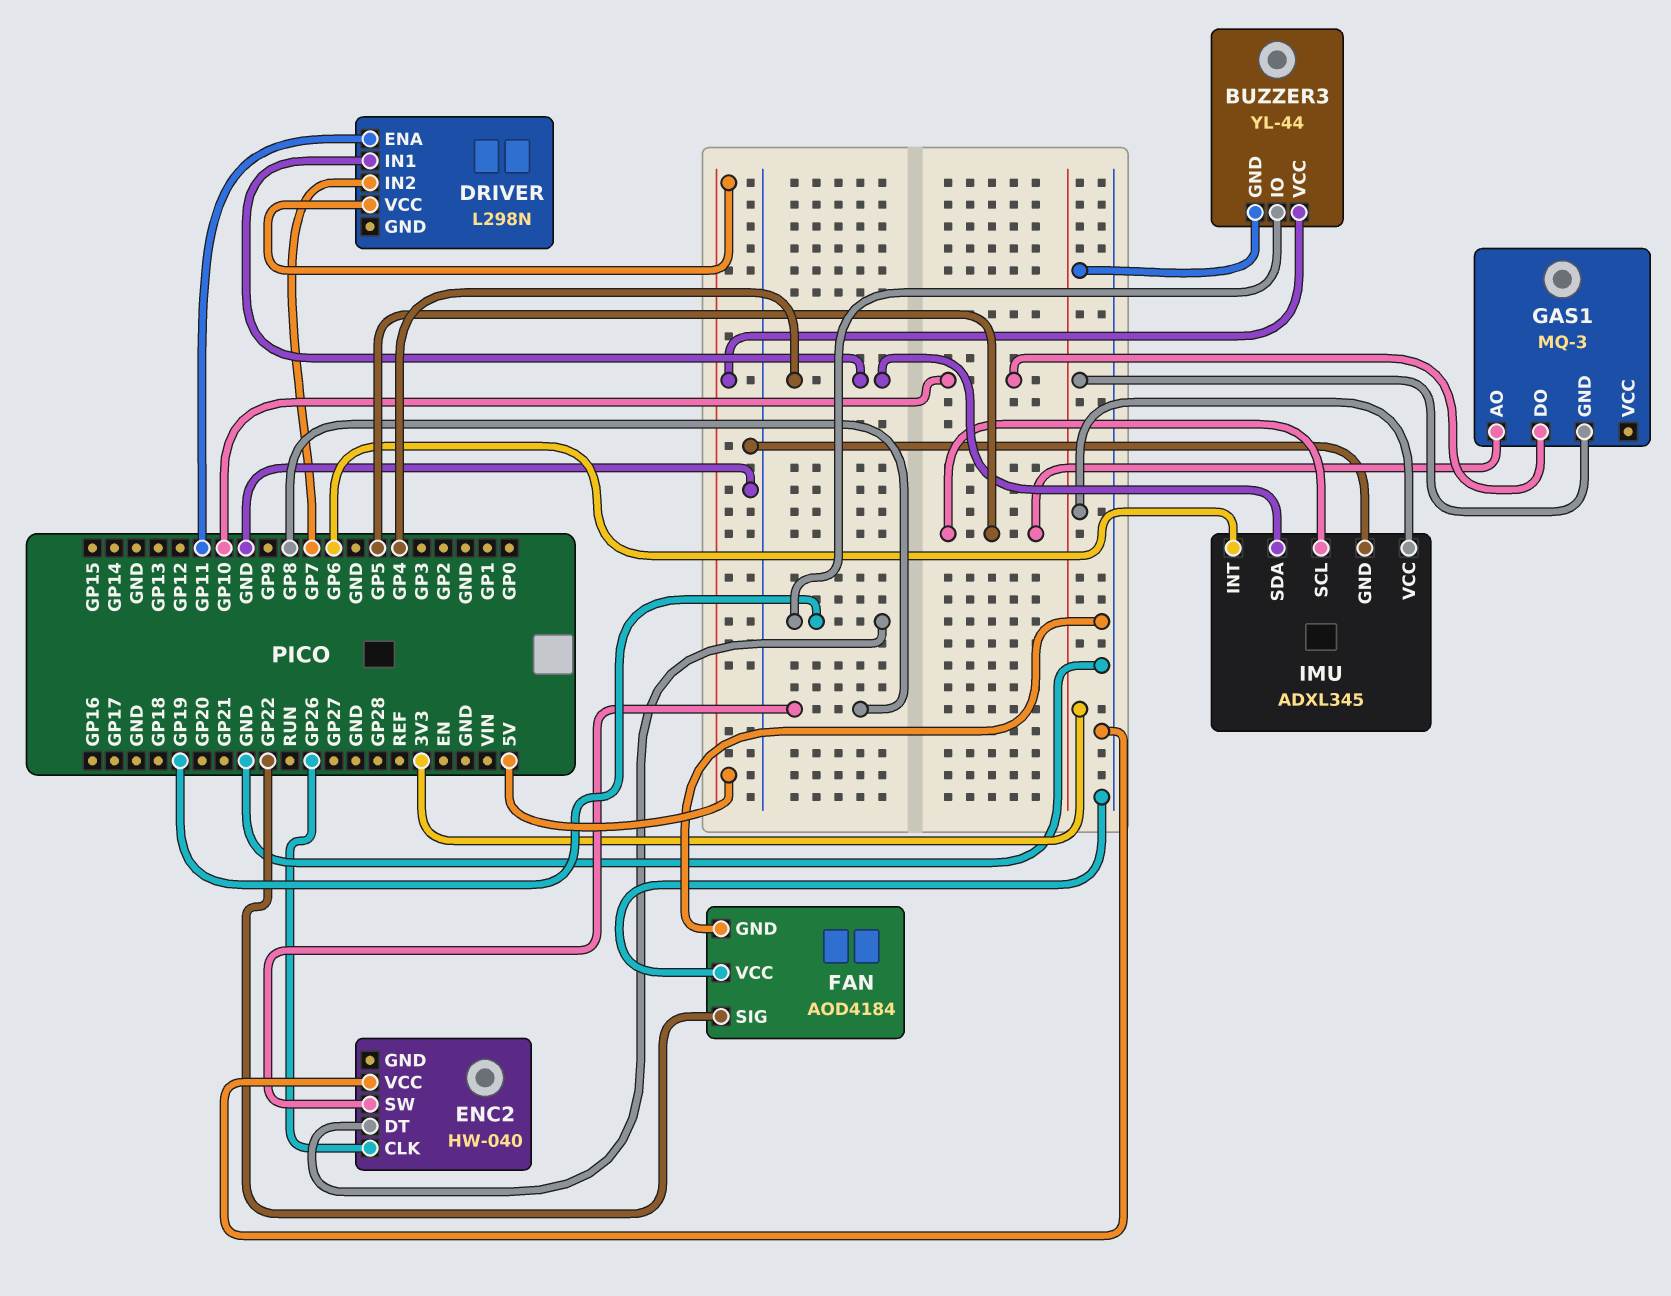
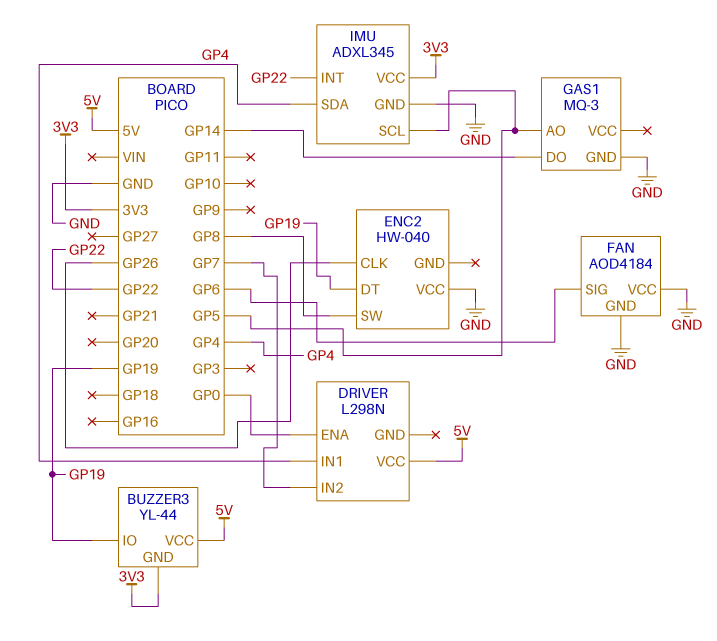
DRIVER pin ENA: GP11 -> GP0
FAN pin SIG: GP22 -> GP6
GAS1 pin DO: GP10 -> GP14
GAS1 pin GND: 3V3 -> GND
IMU pin INT: GP6 -> GP22

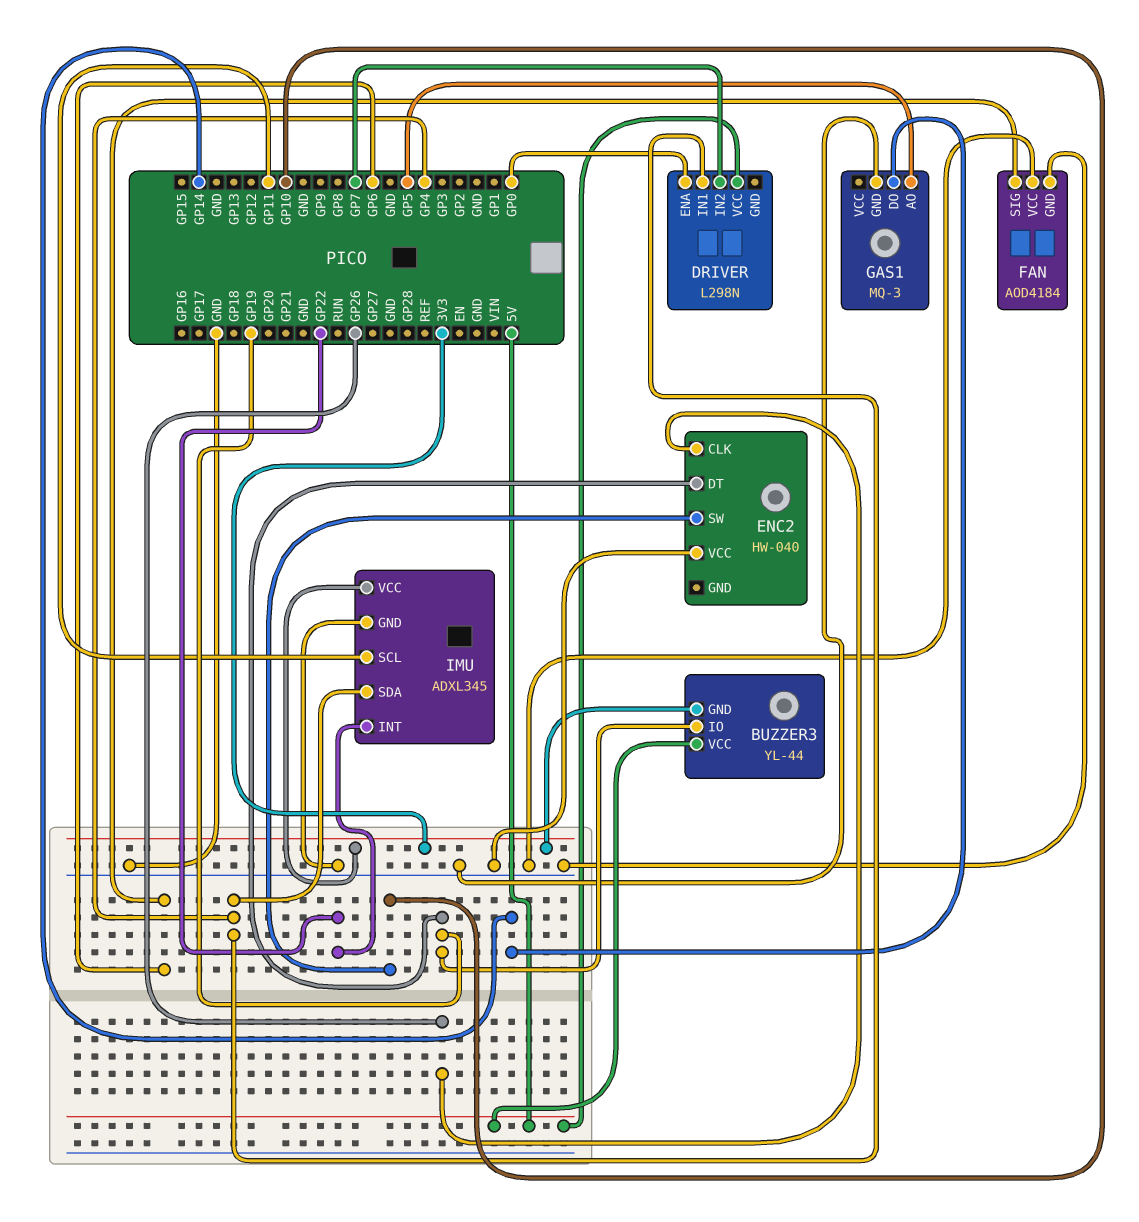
ENC2 pin SW: GP8 -> GP10
IMU pin SCL: GP5 -> GP11

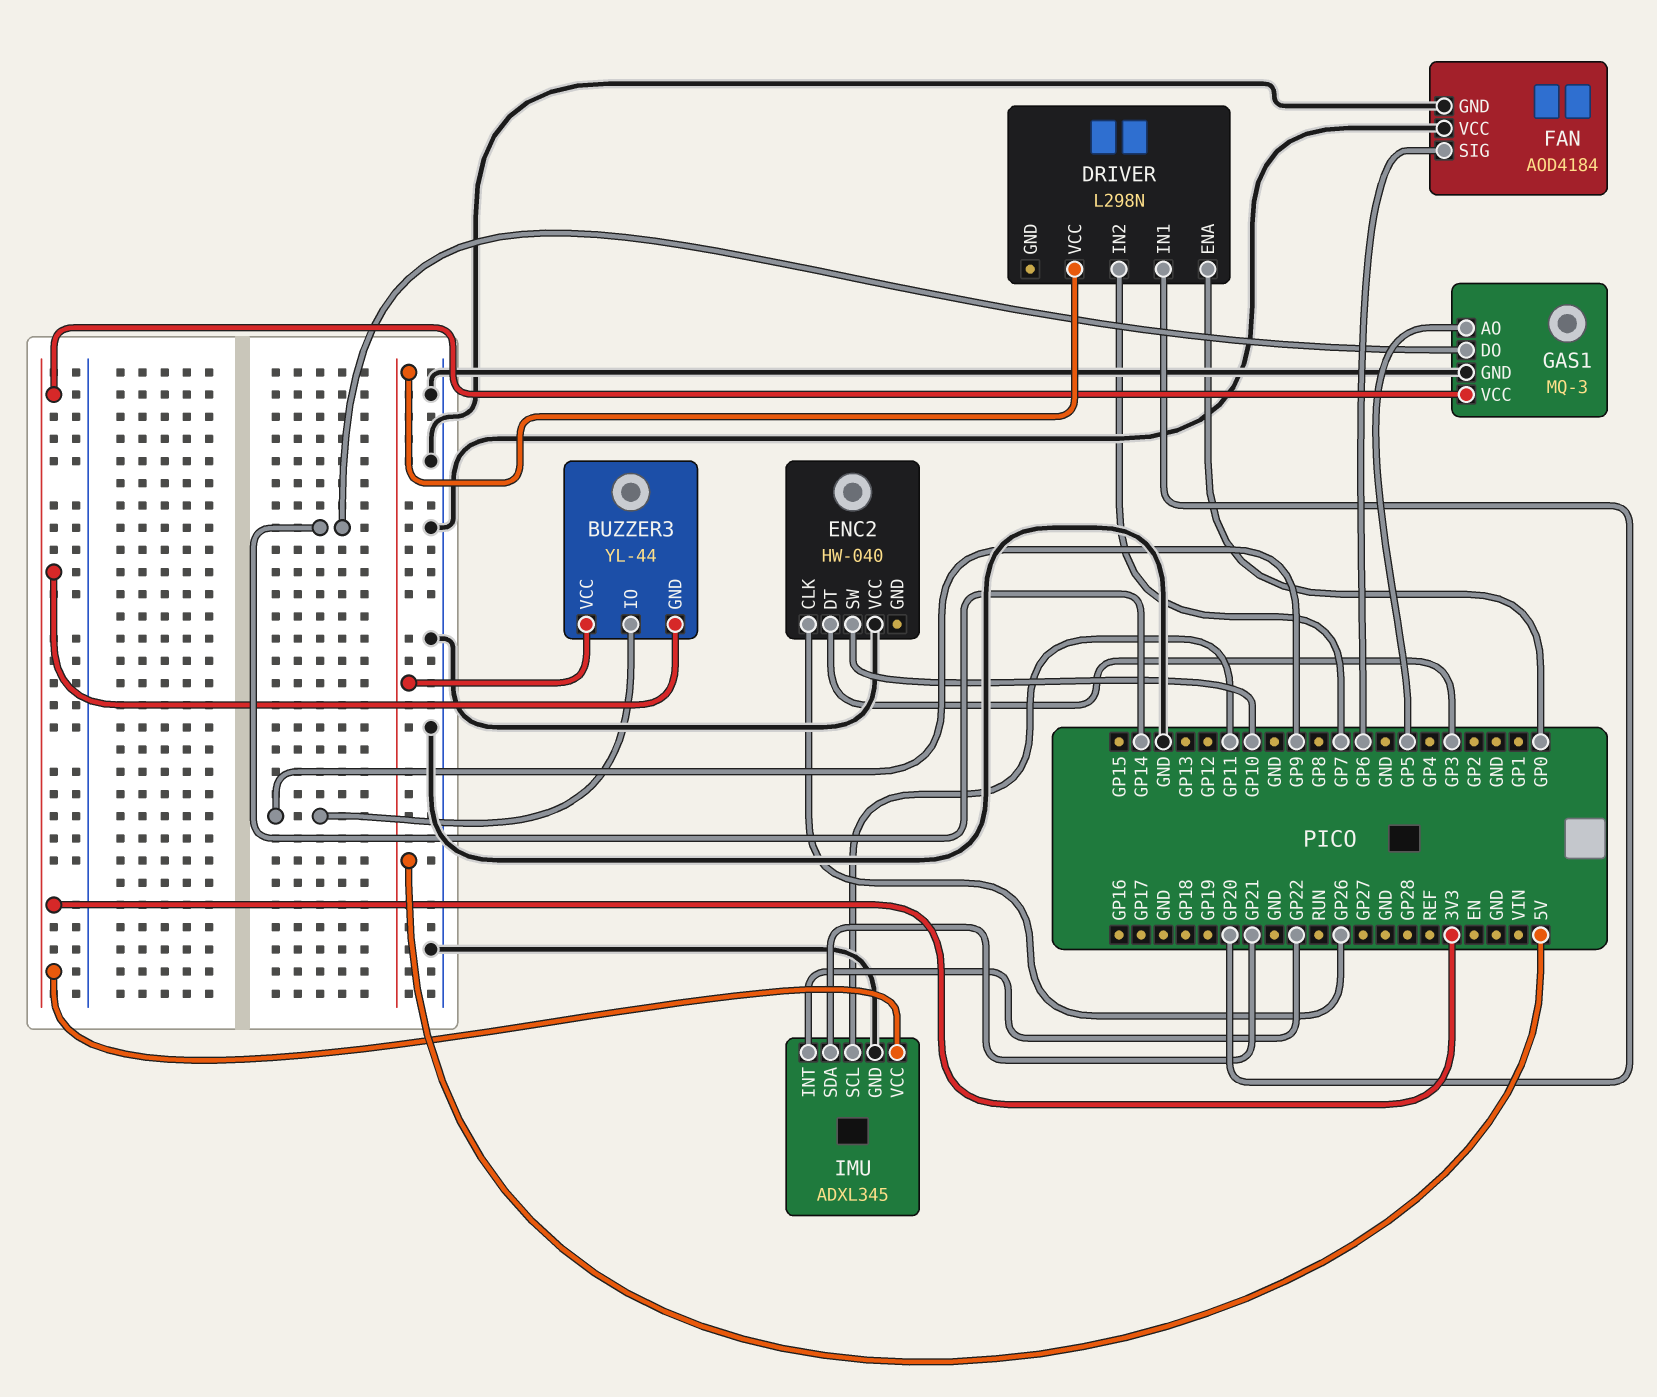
BUZZER3 pin IO: GP19 -> GP9
DRIVER pin IN1: GP4 -> GP20
ENC2 pin DT: GP19 -> GP3
GAS1 pin VCC: none -> 3V3
IMU pin SDA: GP4 -> GP21

